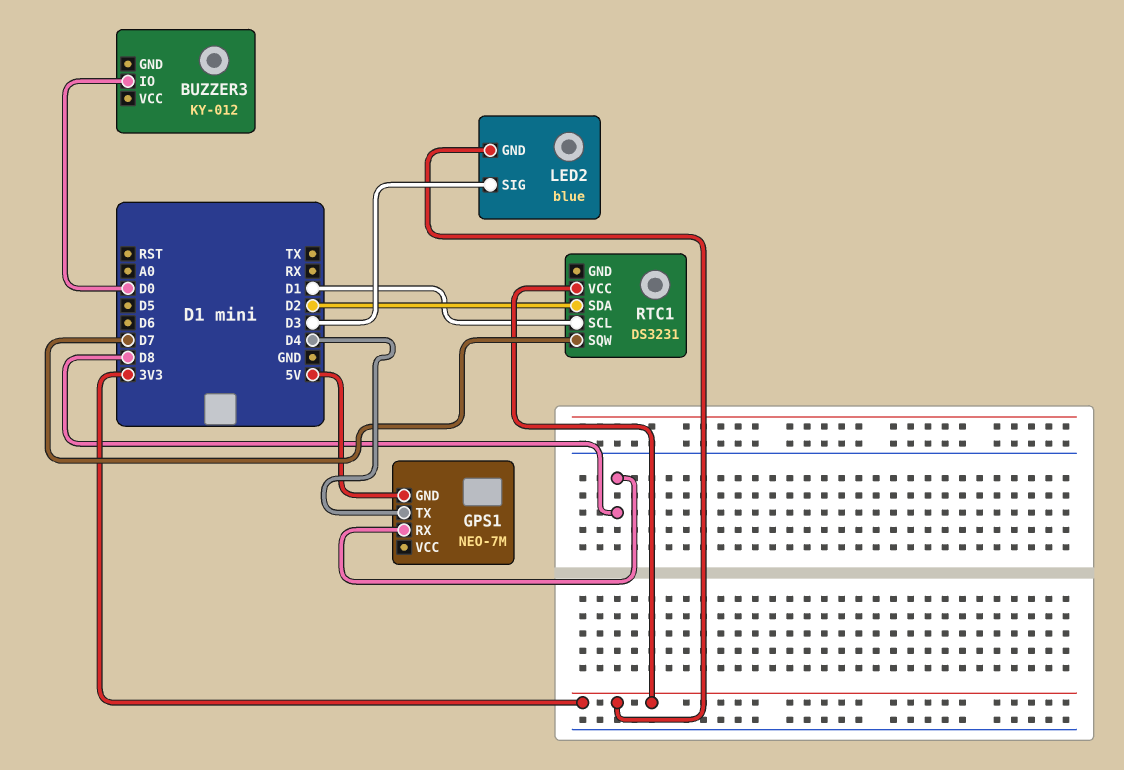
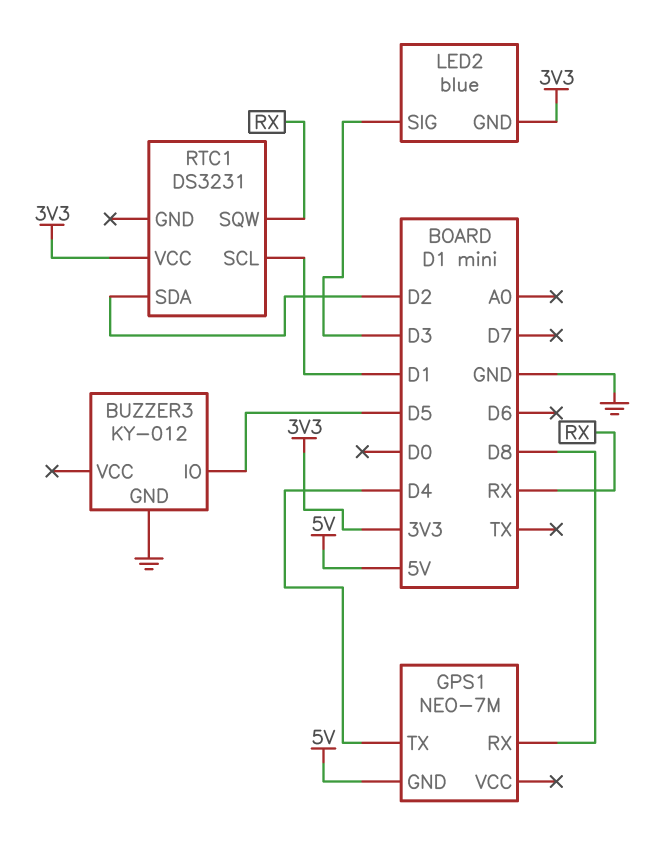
BUZZER3 pin GND: none -> GND
BUZZER3 pin IO: D0 -> D5
RTC1 pin SQW: D7 -> RX

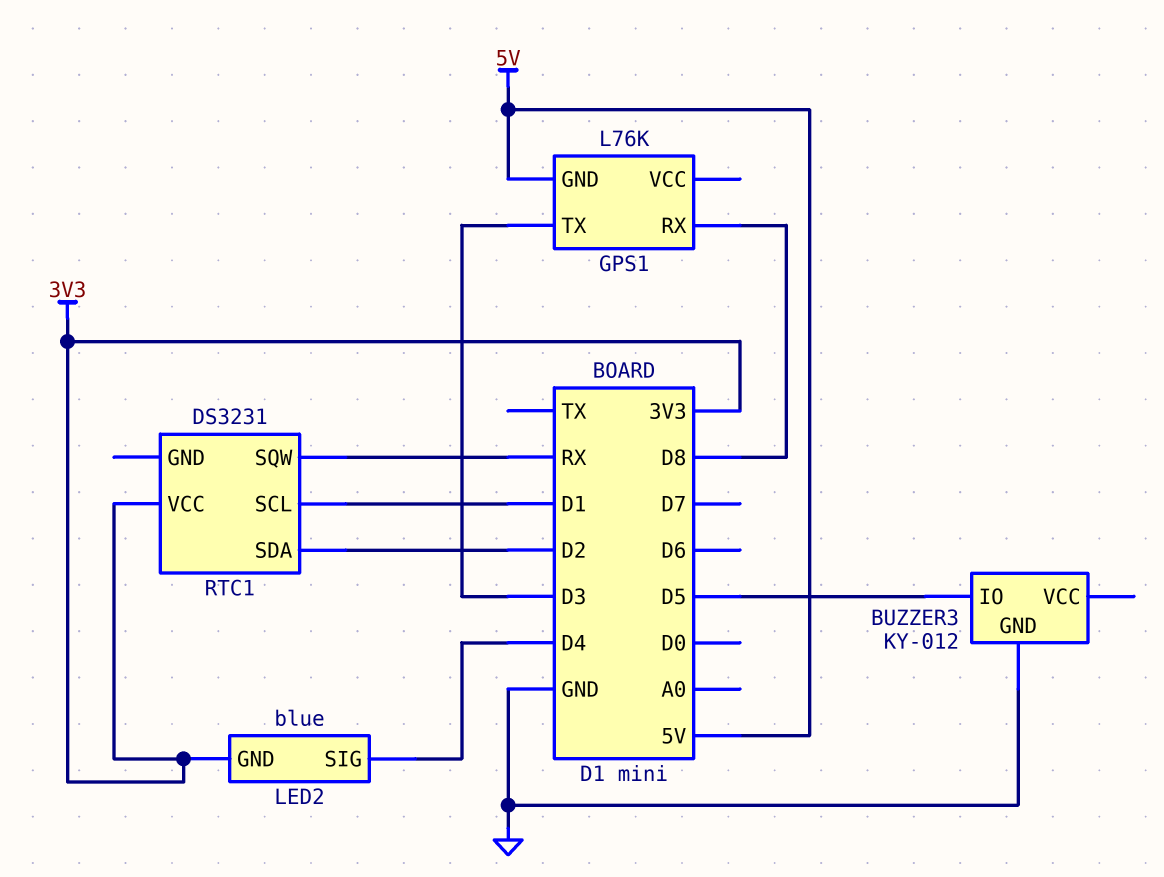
GPS1: NEO-7M -> L76K
GPS1 pin TX: D4 -> D3
LED2 pin SIG: D3 -> D4

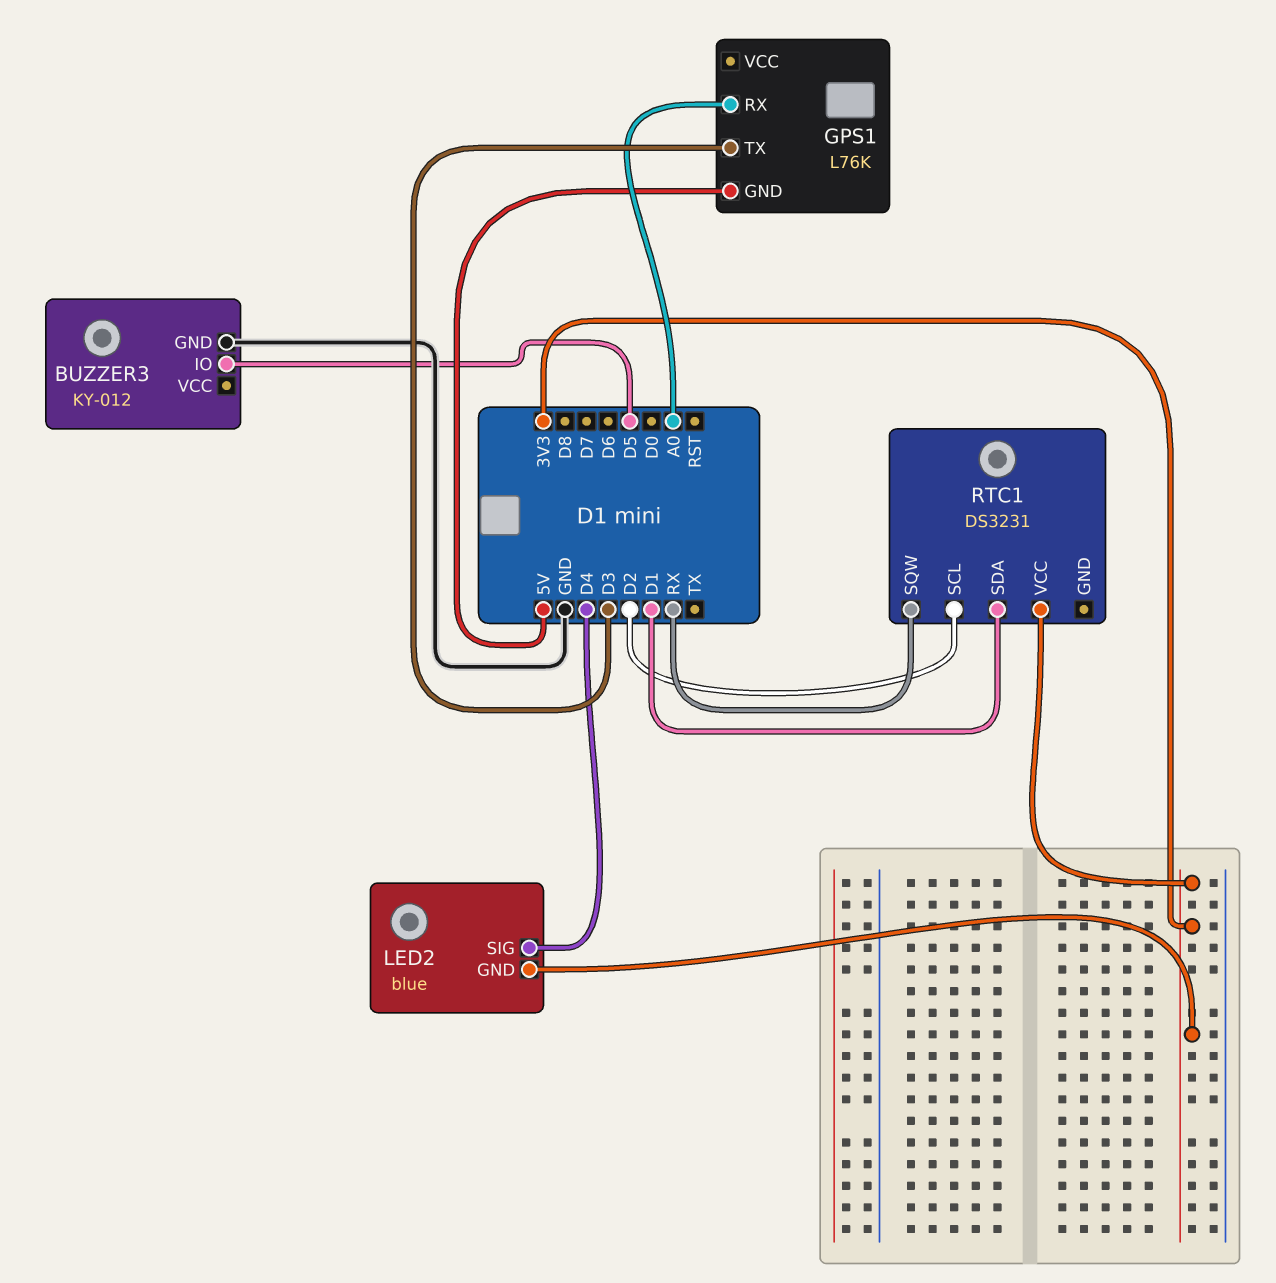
GPS1 pin RX: D8 -> A0
RTC1 pin SCL: D1 -> D2
RTC1 pin SDA: D2 -> D1

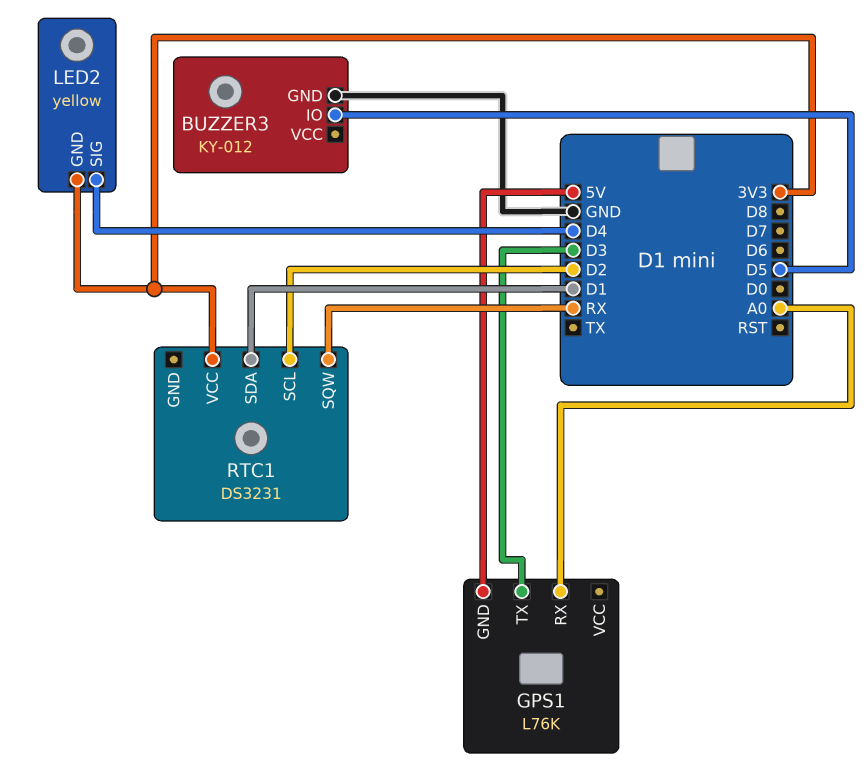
LED2: blue -> yellow

